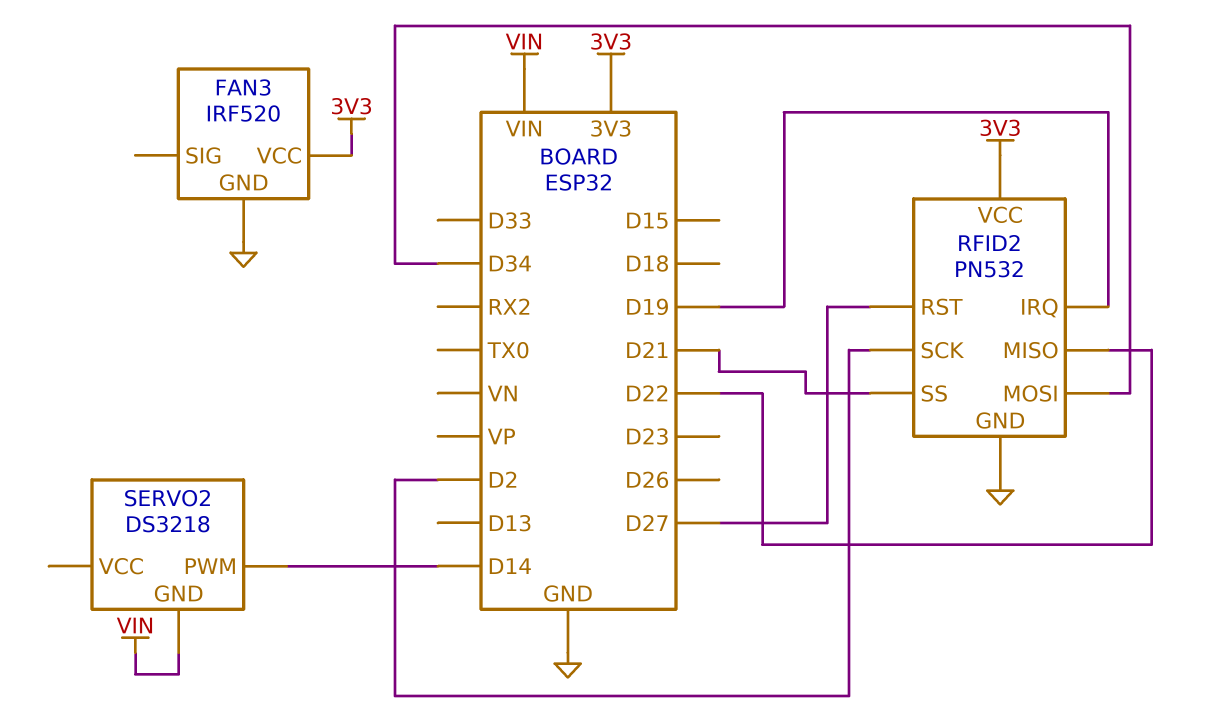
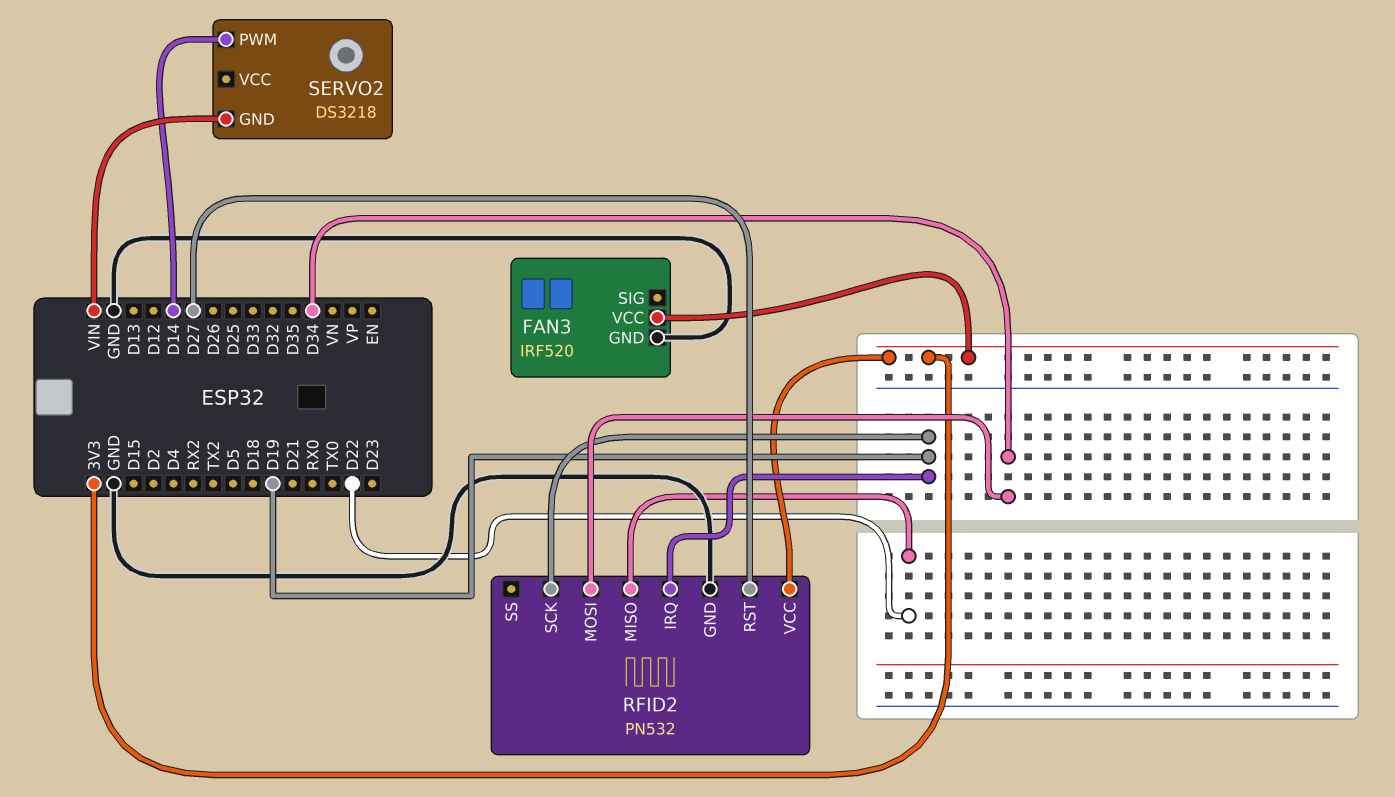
RFID2 pin SCK: D2 -> D19
RFID2 pin SS: D21 -> none

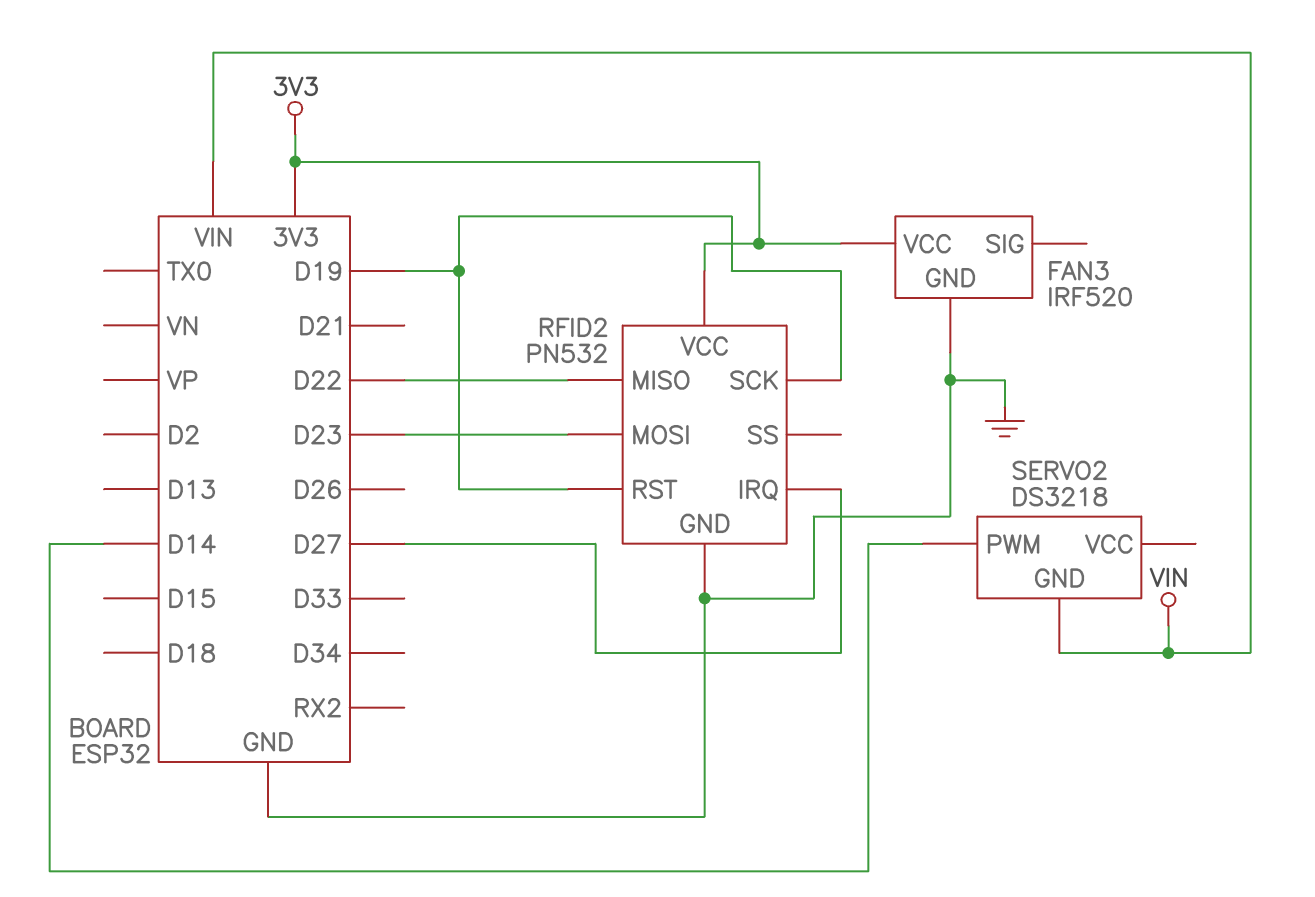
RFID2 pin IRQ: D19 -> D27
RFID2 pin MOSI: D34 -> D23
RFID2 pin RST: D27 -> D19

